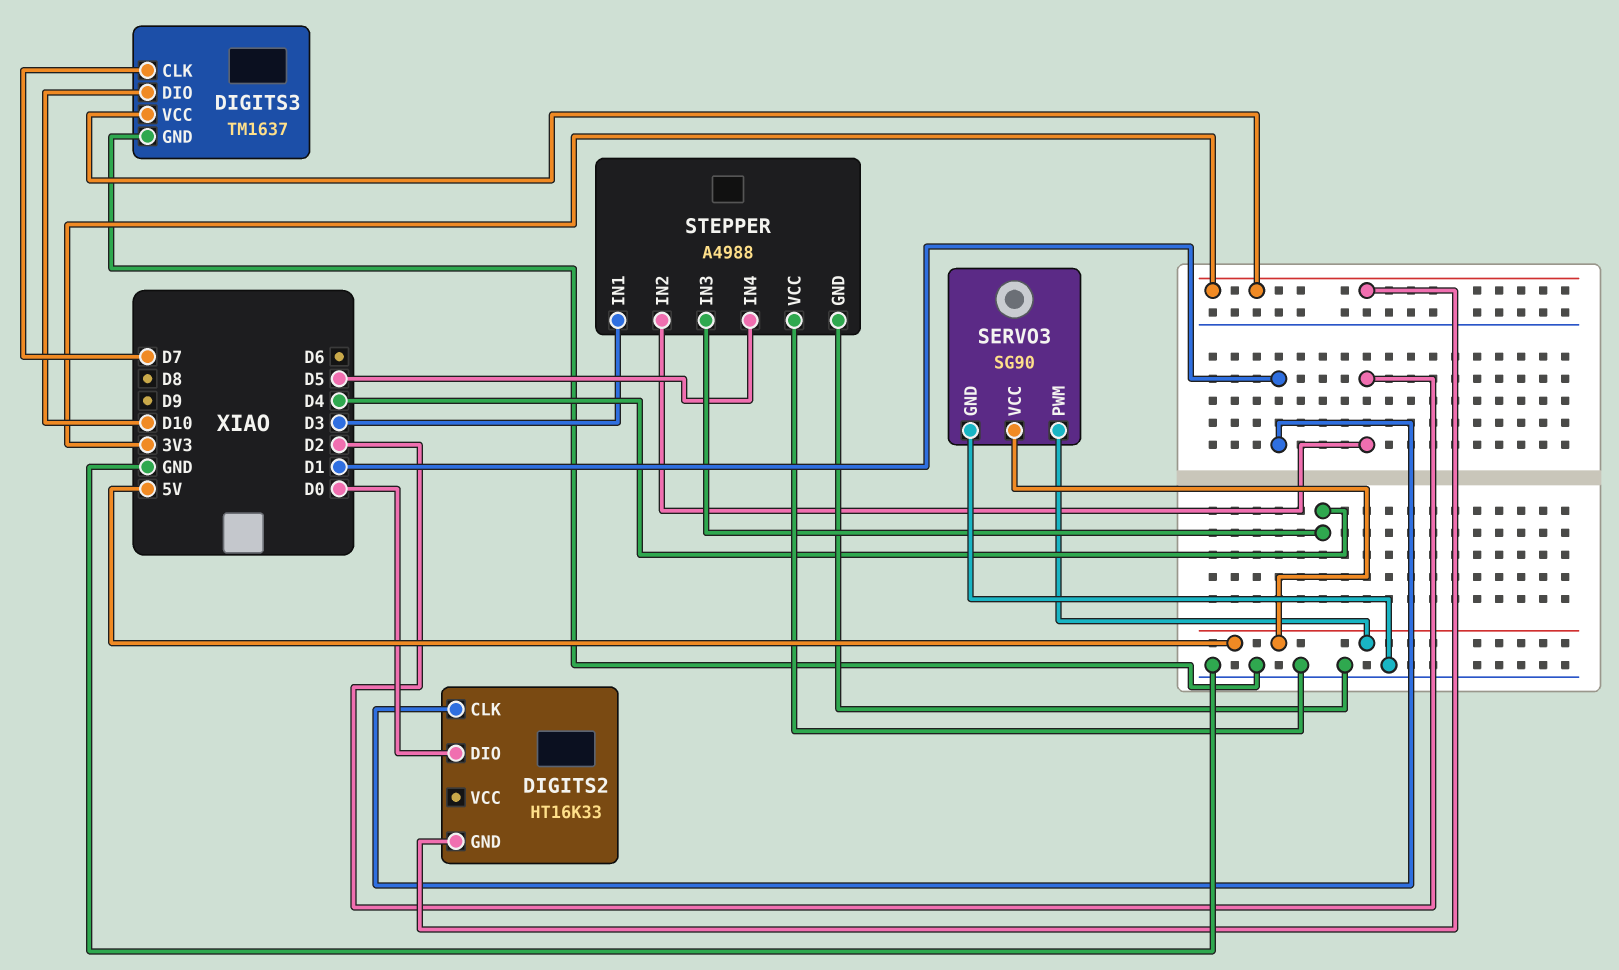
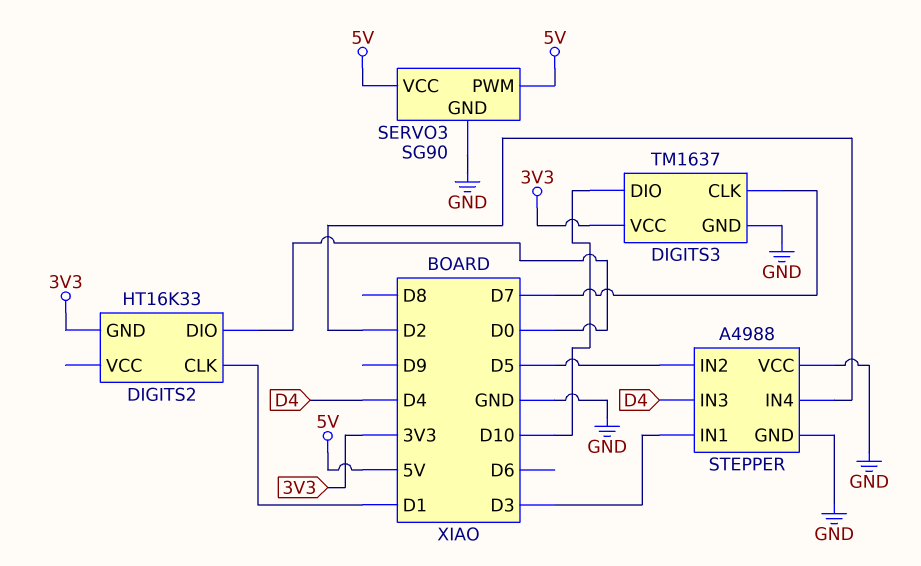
STEPPER pin IN2: D2 -> D5
STEPPER pin IN4: D5 -> D2

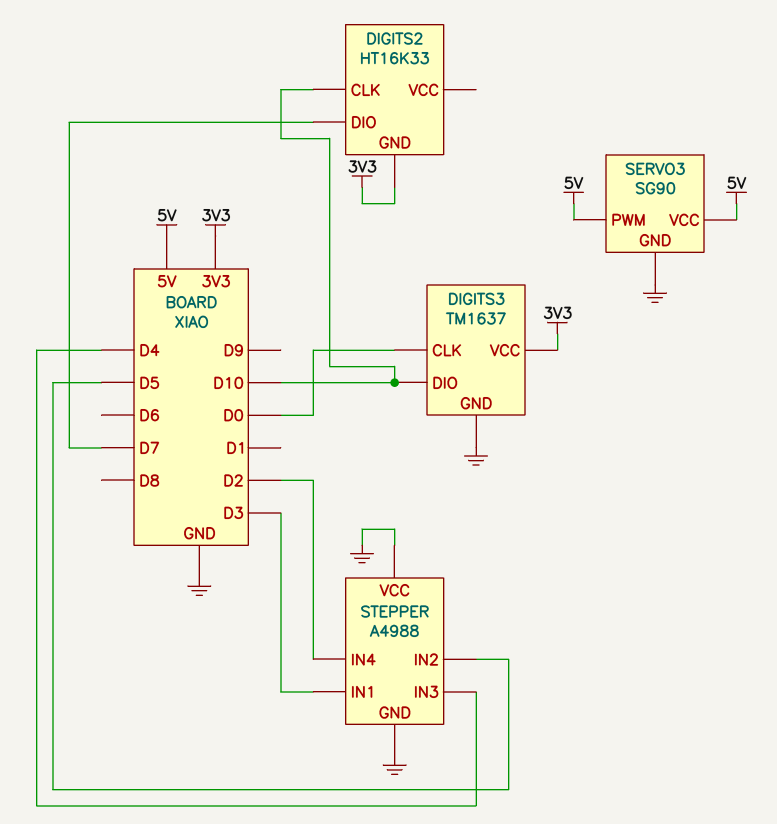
DIGITS2 pin CLK: D1 -> D10
DIGITS2 pin DIO: D0 -> D7
DIGITS3 pin CLK: D7 -> D0

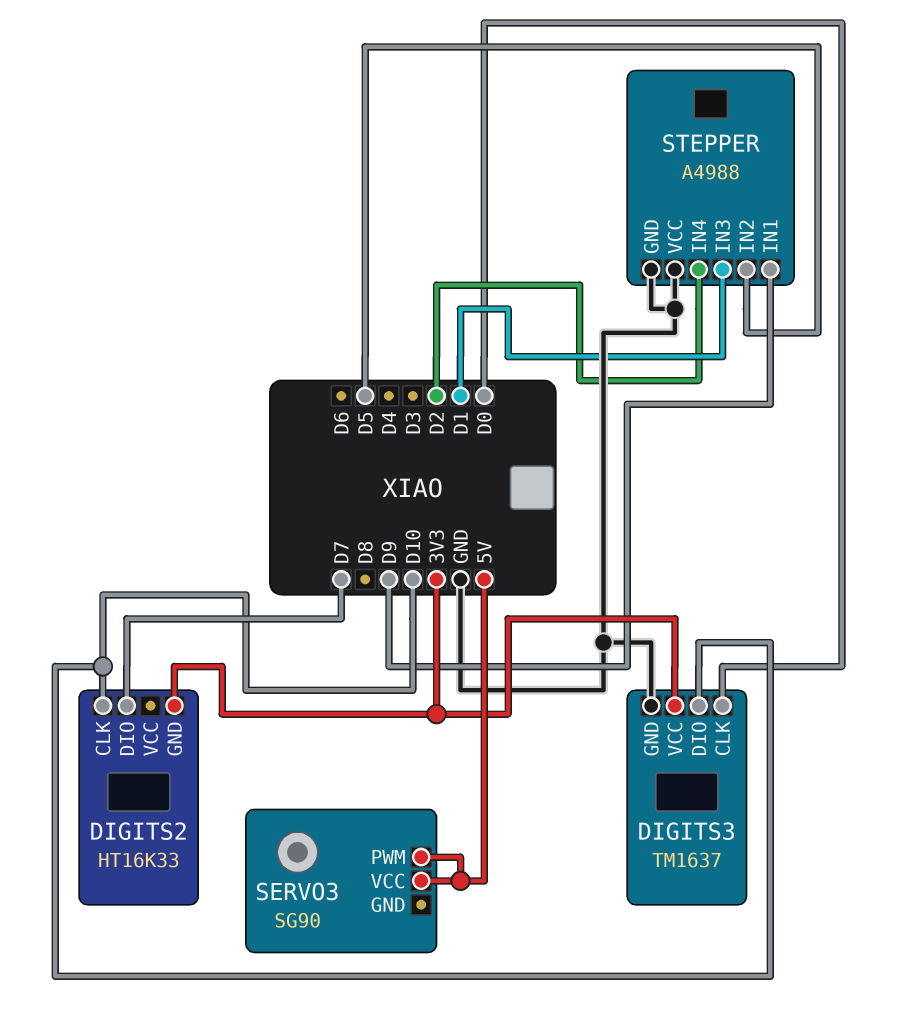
SERVO3 pin GND: GND -> none
STEPPER pin IN1: D3 -> D9
STEPPER pin IN3: D4 -> D1

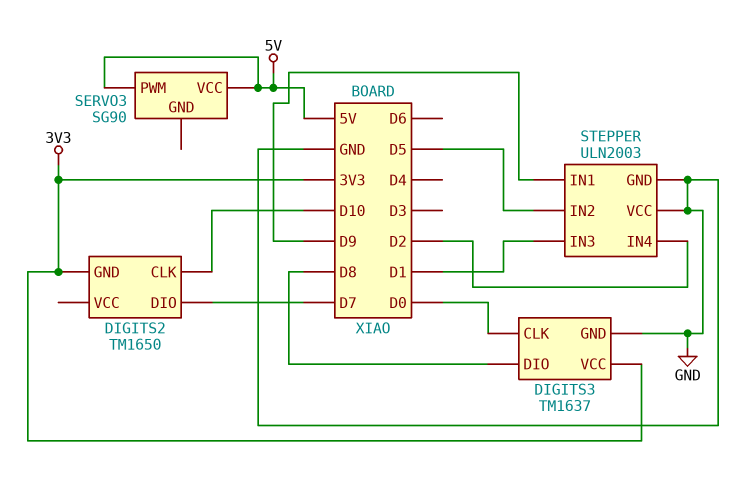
DIGITS2: HT16K33 -> TM1650
DIGITS3 pin DIO: D10 -> D8
STEPPER: A4988 -> ULN2003

